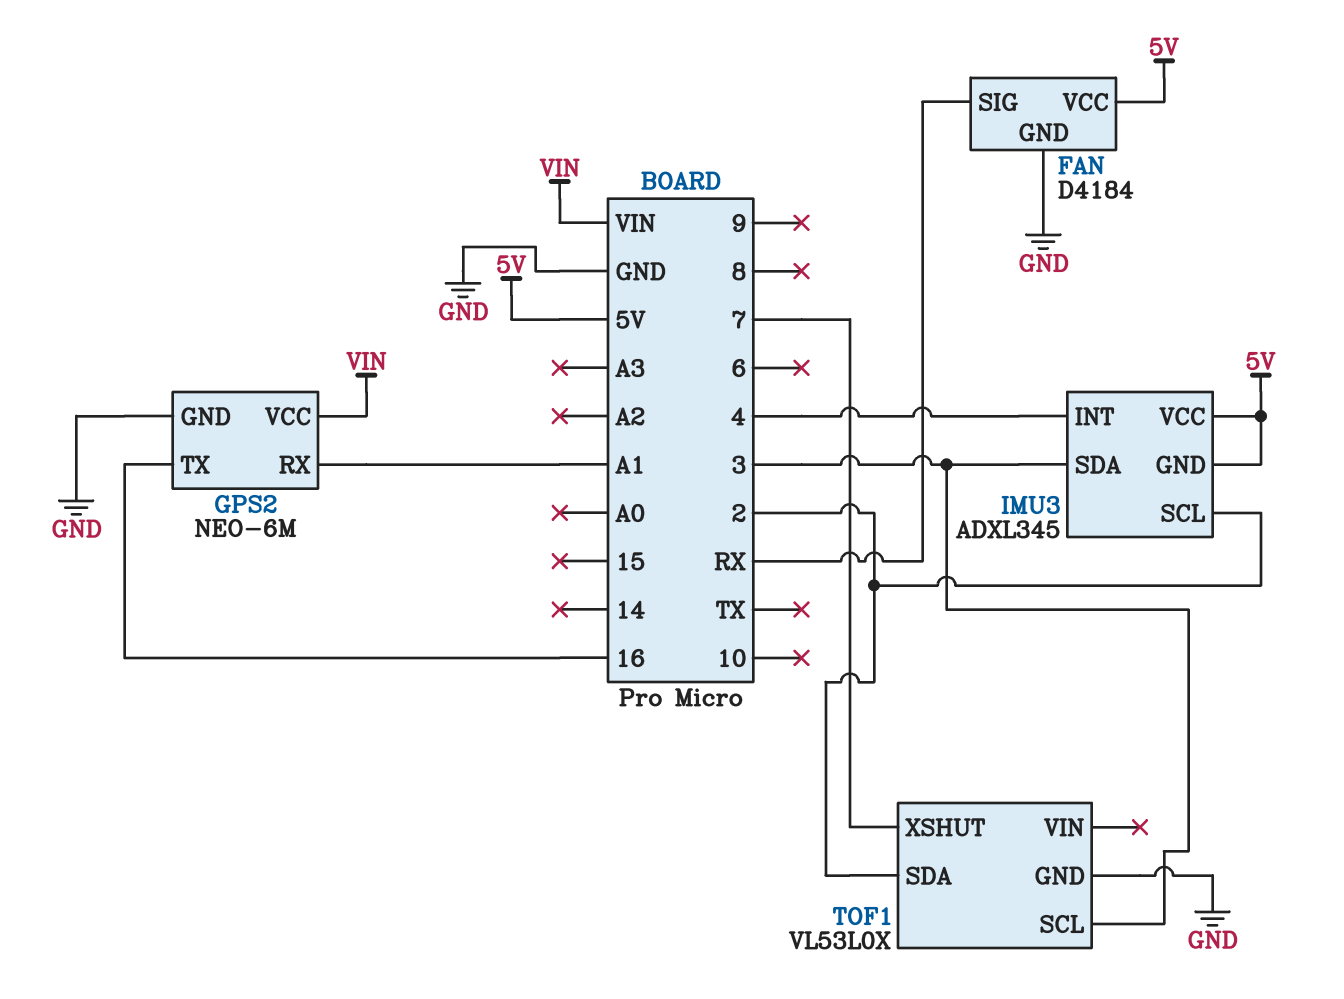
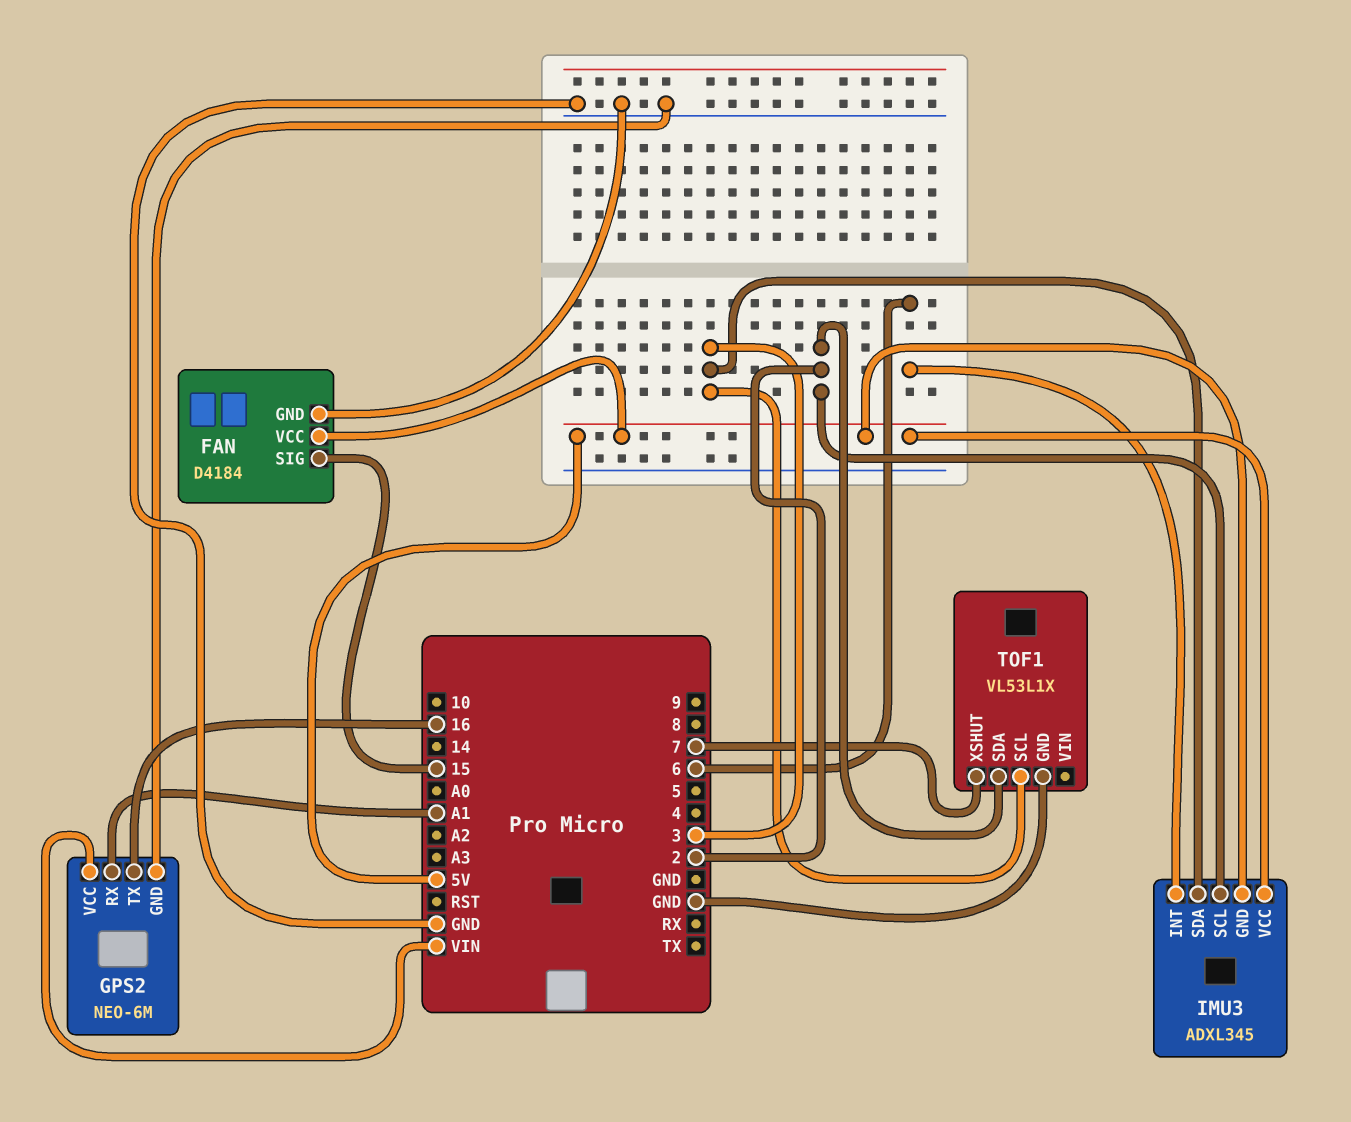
FAN pin SIG: RX -> 15
IMU3 pin INT: 4 -> 6
TOF1: VL53L0X -> VL53L1X

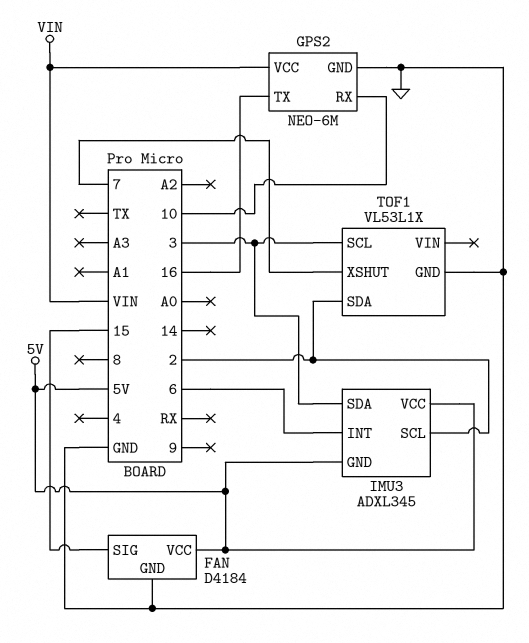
GPS2 pin RX: A1 -> 10

